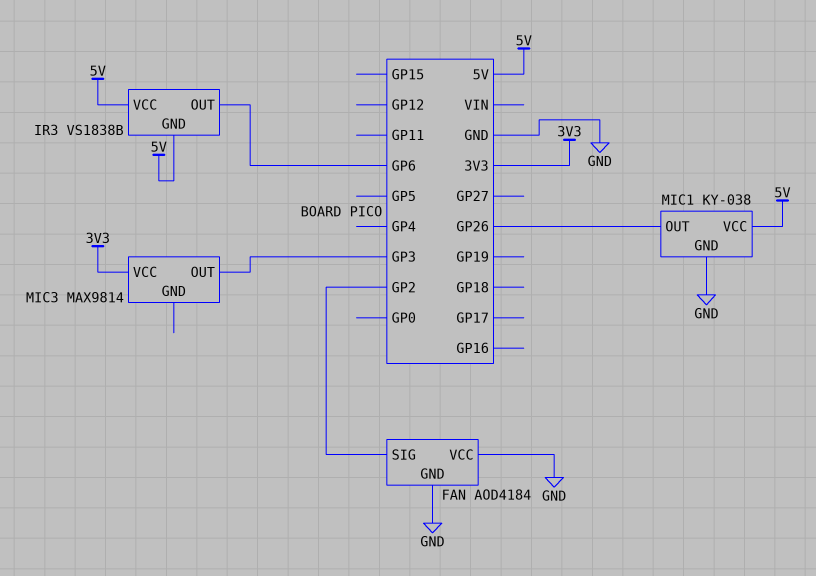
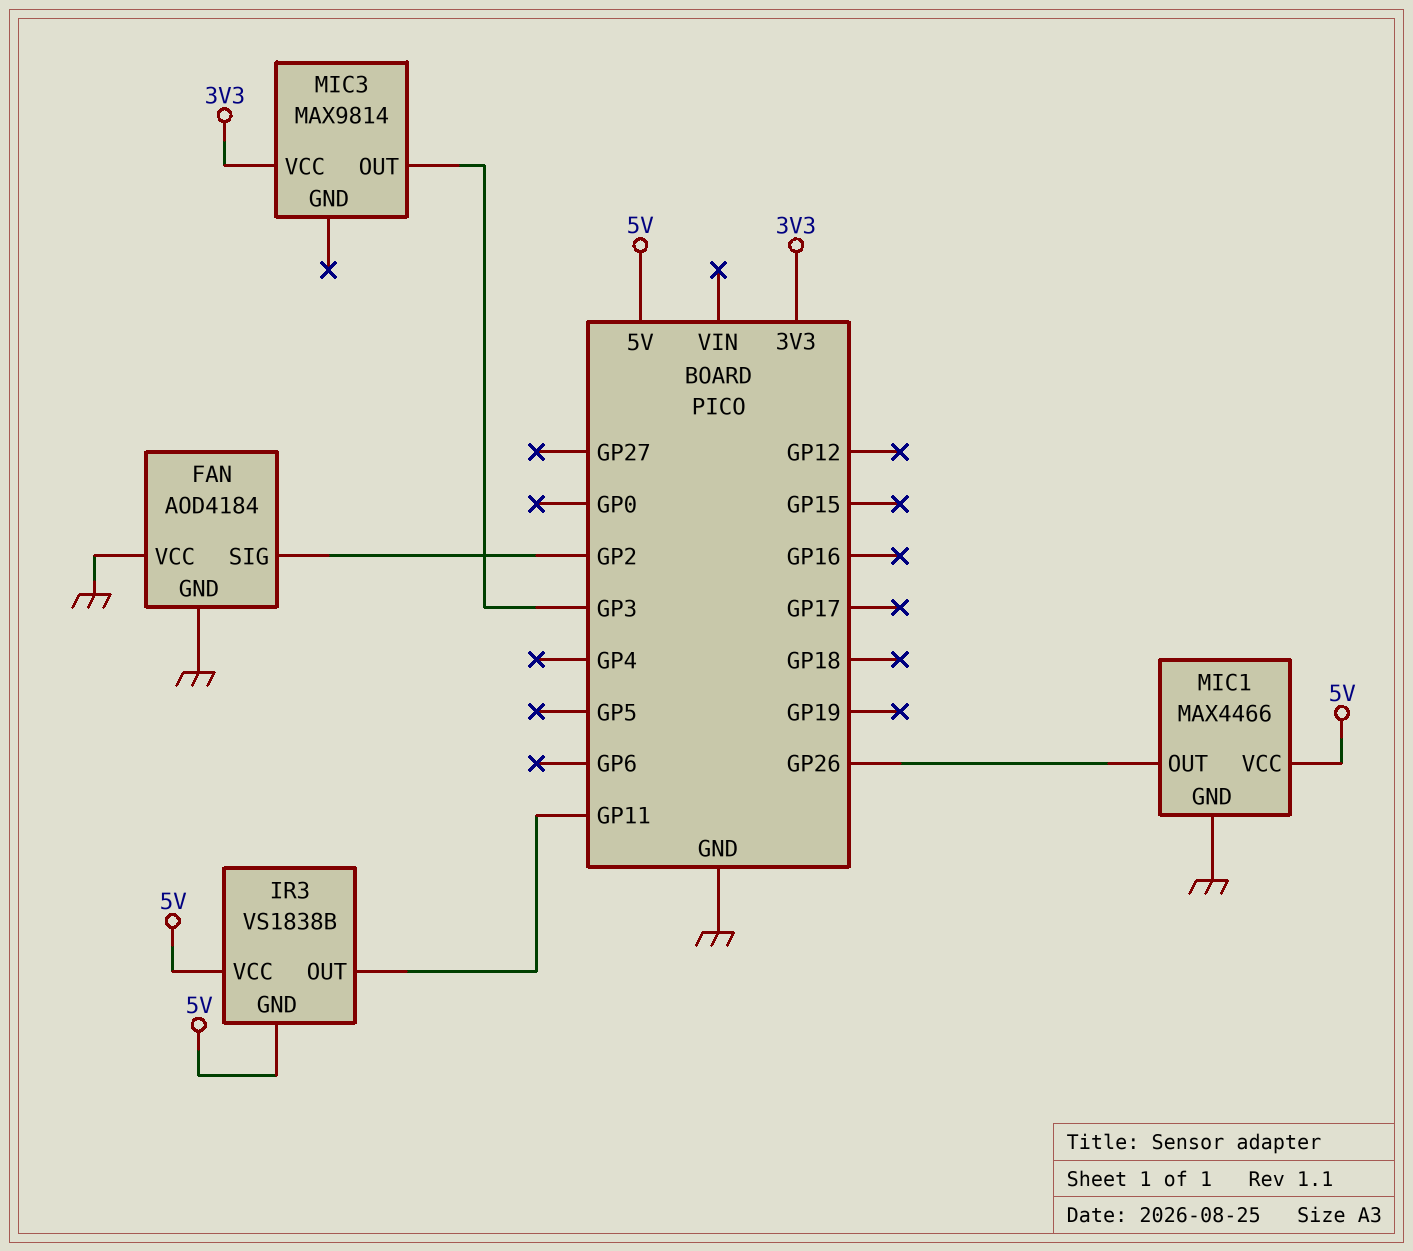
IR3 pin OUT: GP6 -> GP11
MIC1: KY-038 -> MAX4466

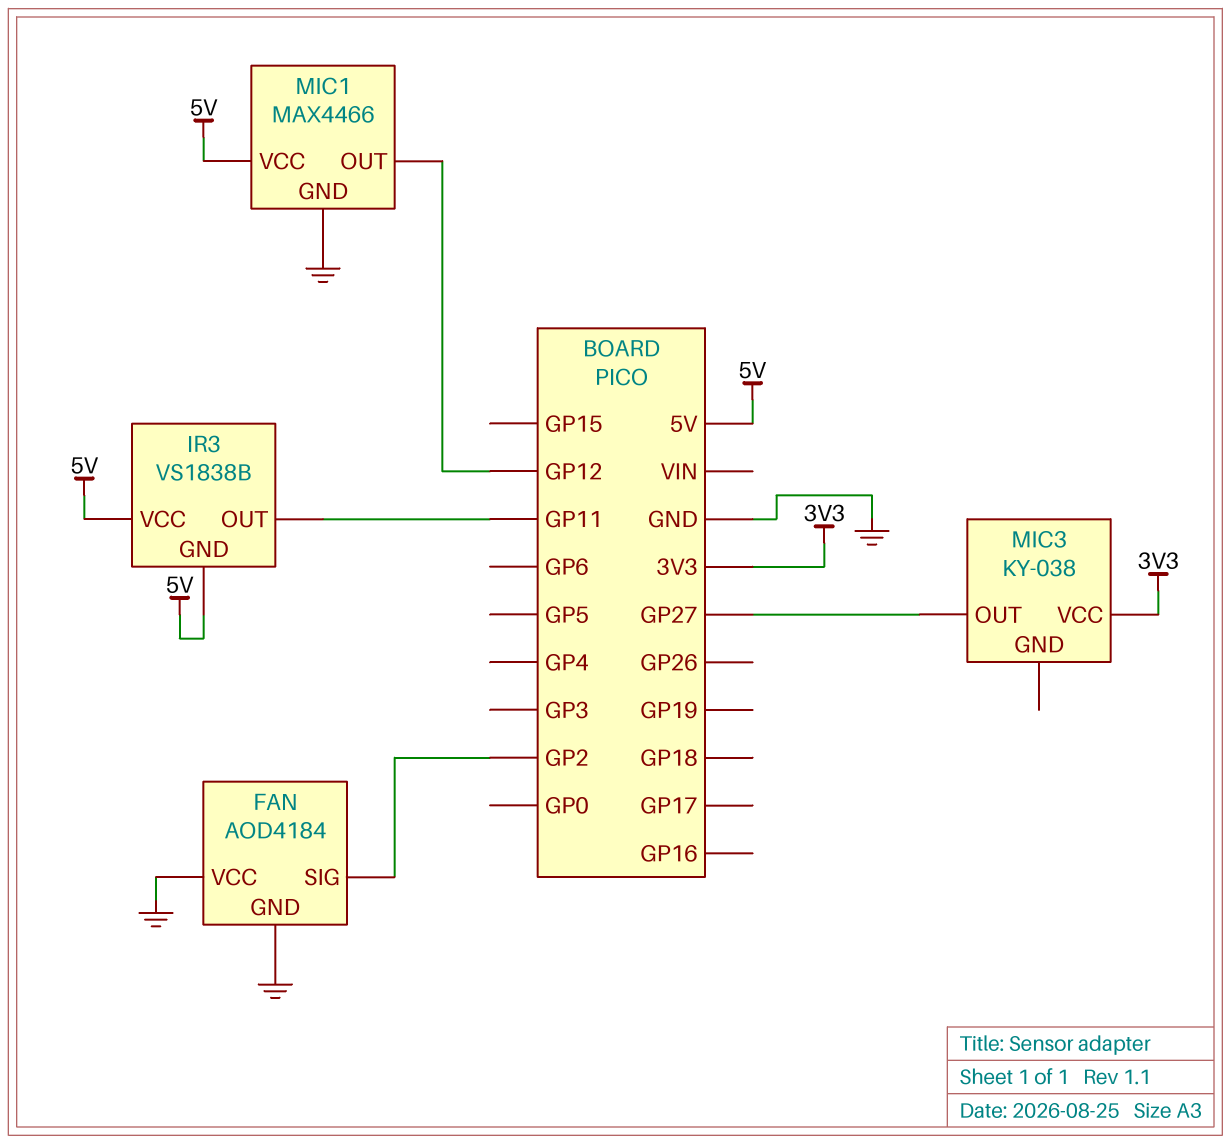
MIC1 pin OUT: GP26 -> GP12
MIC3: MAX9814 -> KY-038
MIC3 pin OUT: GP3 -> GP27

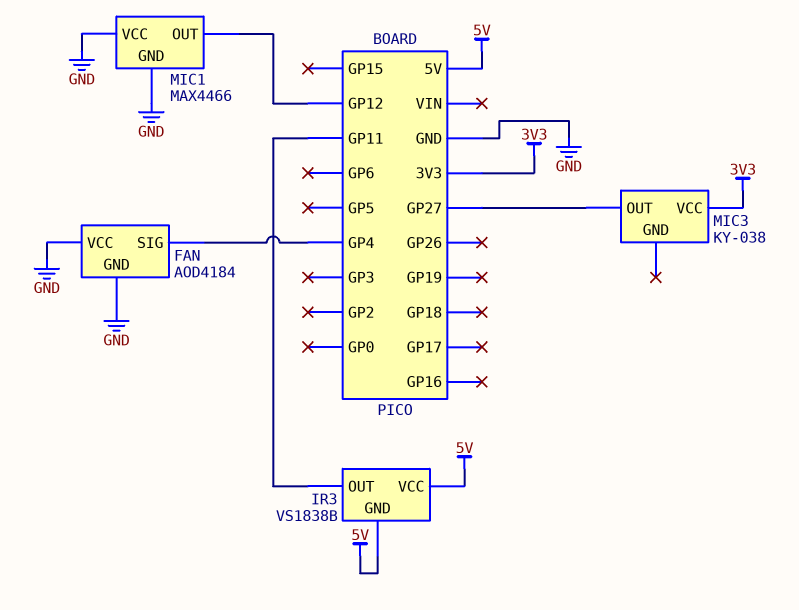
FAN pin SIG: GP2 -> GP4
MIC1 pin VCC: 5V -> GND

